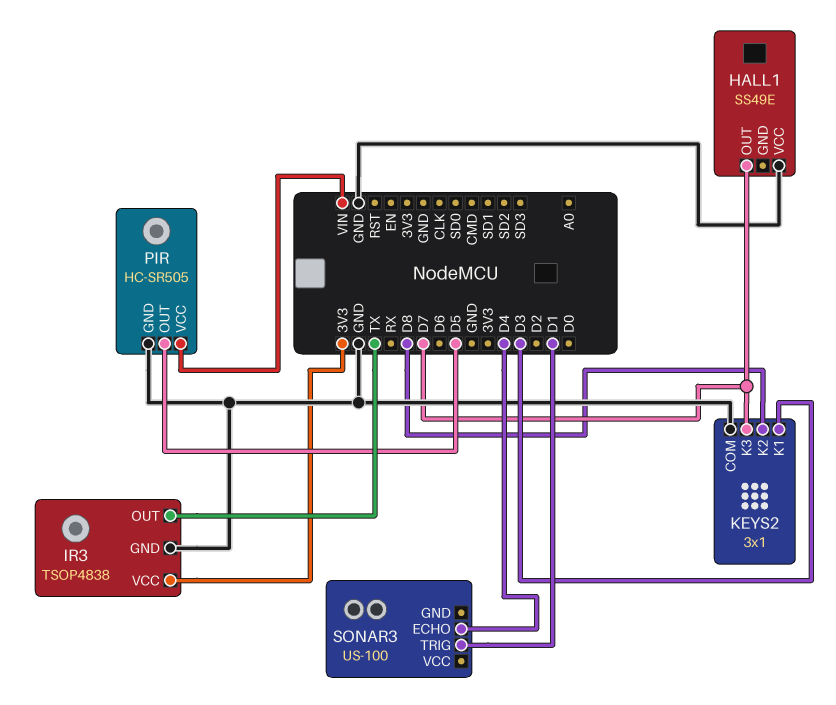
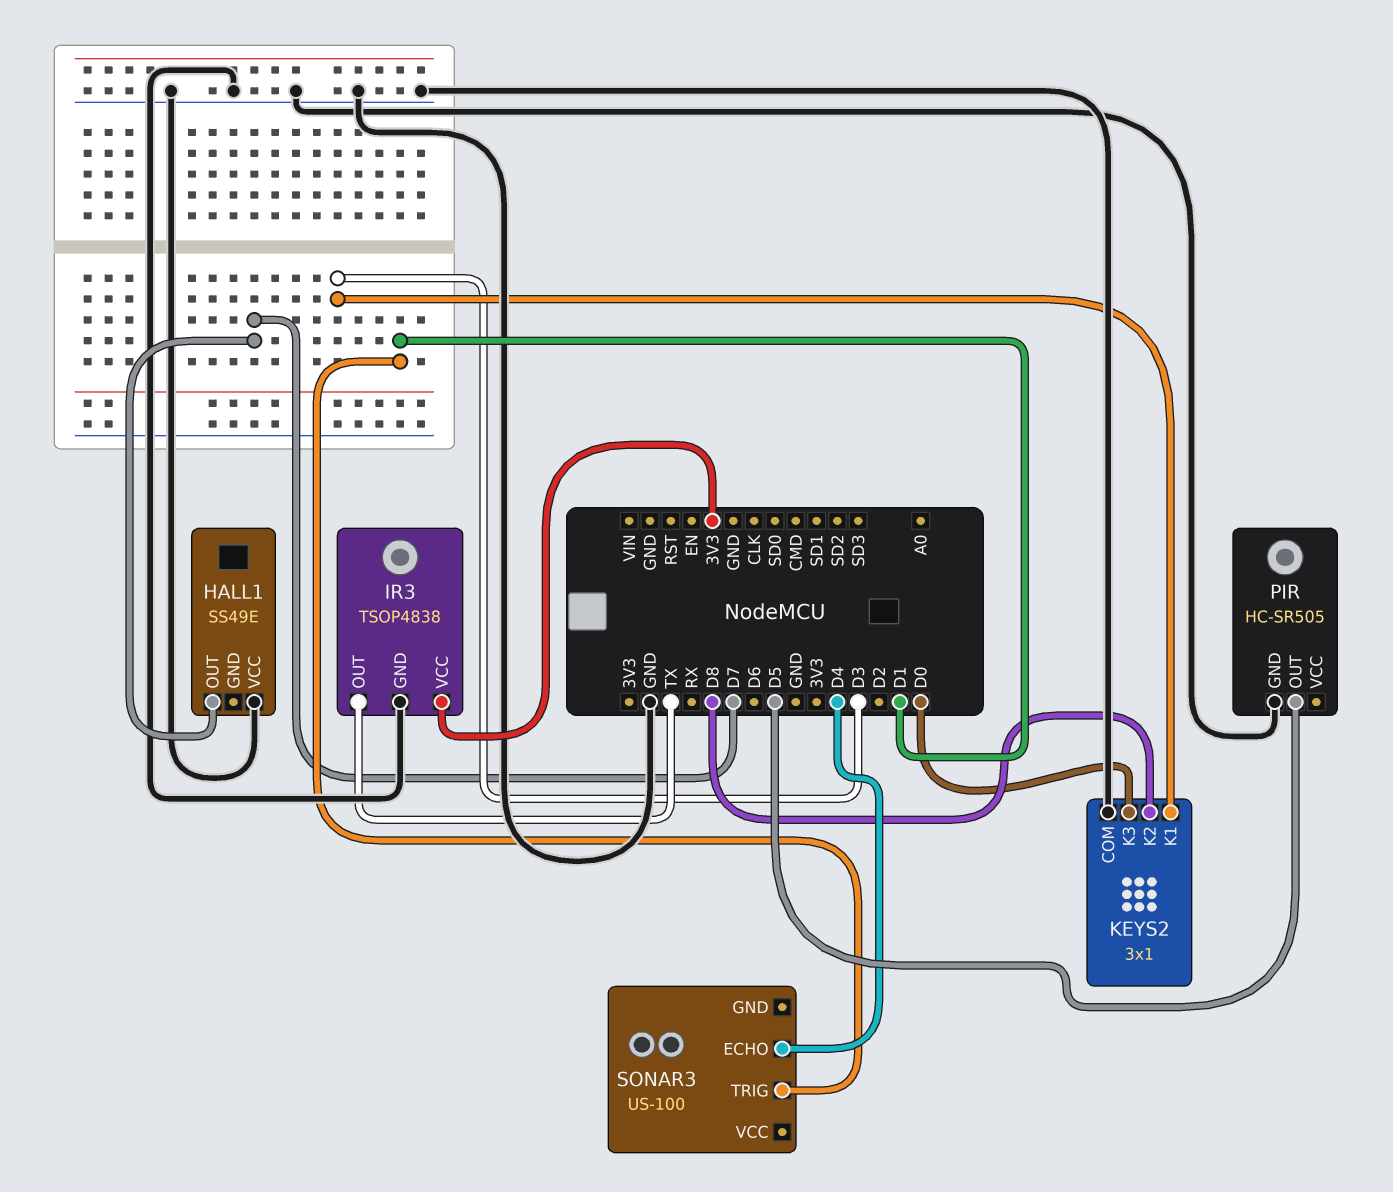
KEYS2 pin K3: D7 -> D0
PIR pin VCC: VIN -> none

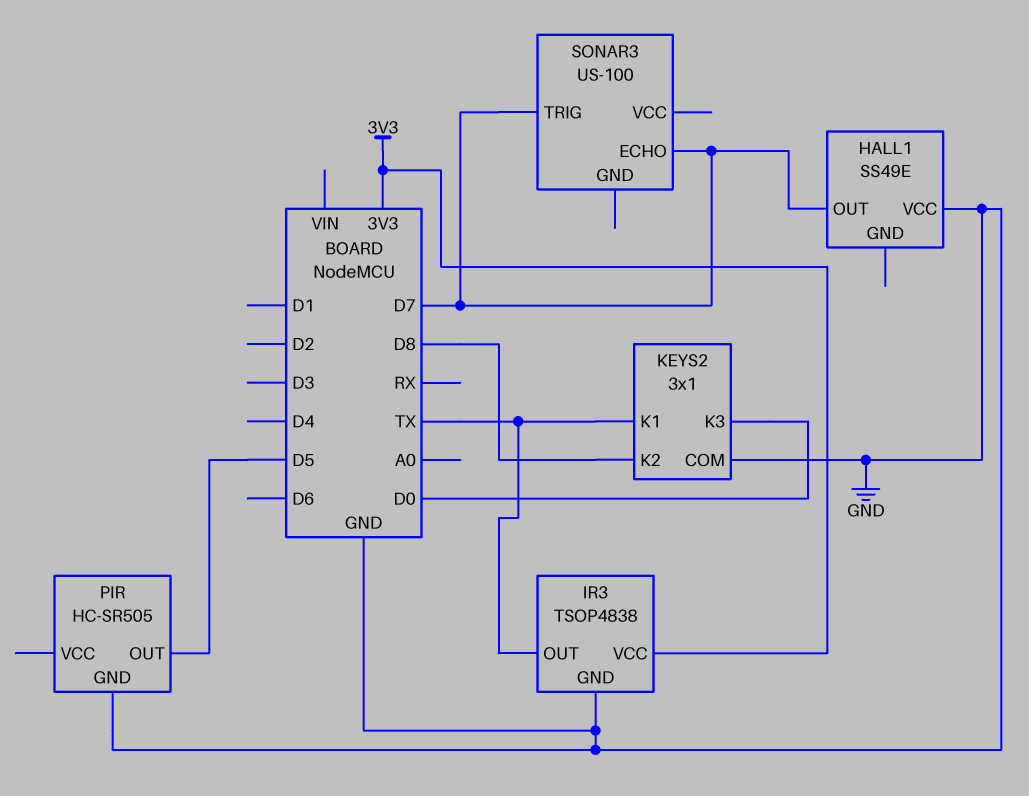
KEYS2 pin K1: D3 -> TX
SONAR3 pin ECHO: D4 -> D7
SONAR3 pin TRIG: D1 -> D7

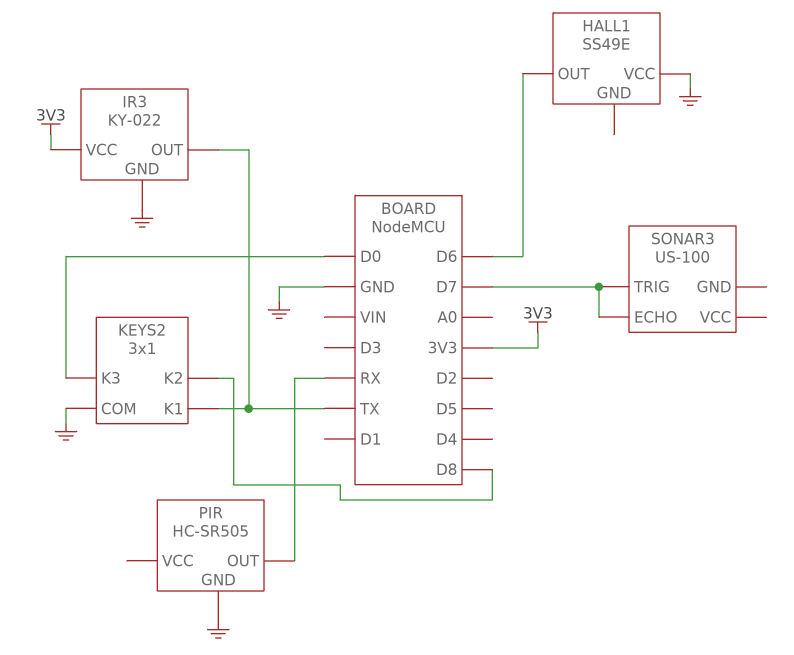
HALL1 pin OUT: D7 -> D6
IR3: TSOP4838 -> KY-022
PIR pin OUT: D5 -> RX

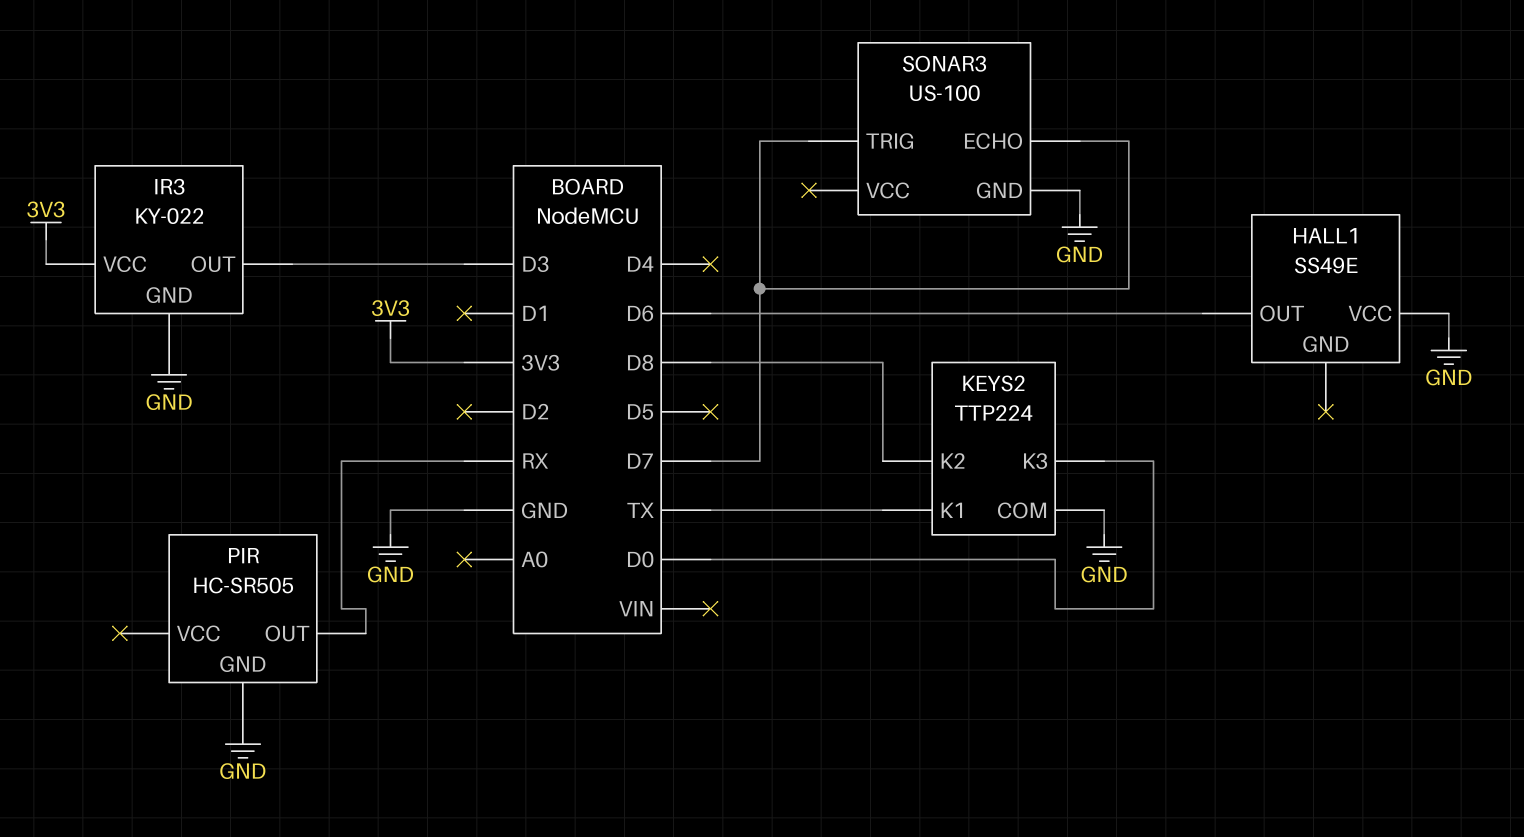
IR3 pin OUT: TX -> D3
KEYS2: 3x1 -> TTP224
SONAR3 pin GND: none -> GND

